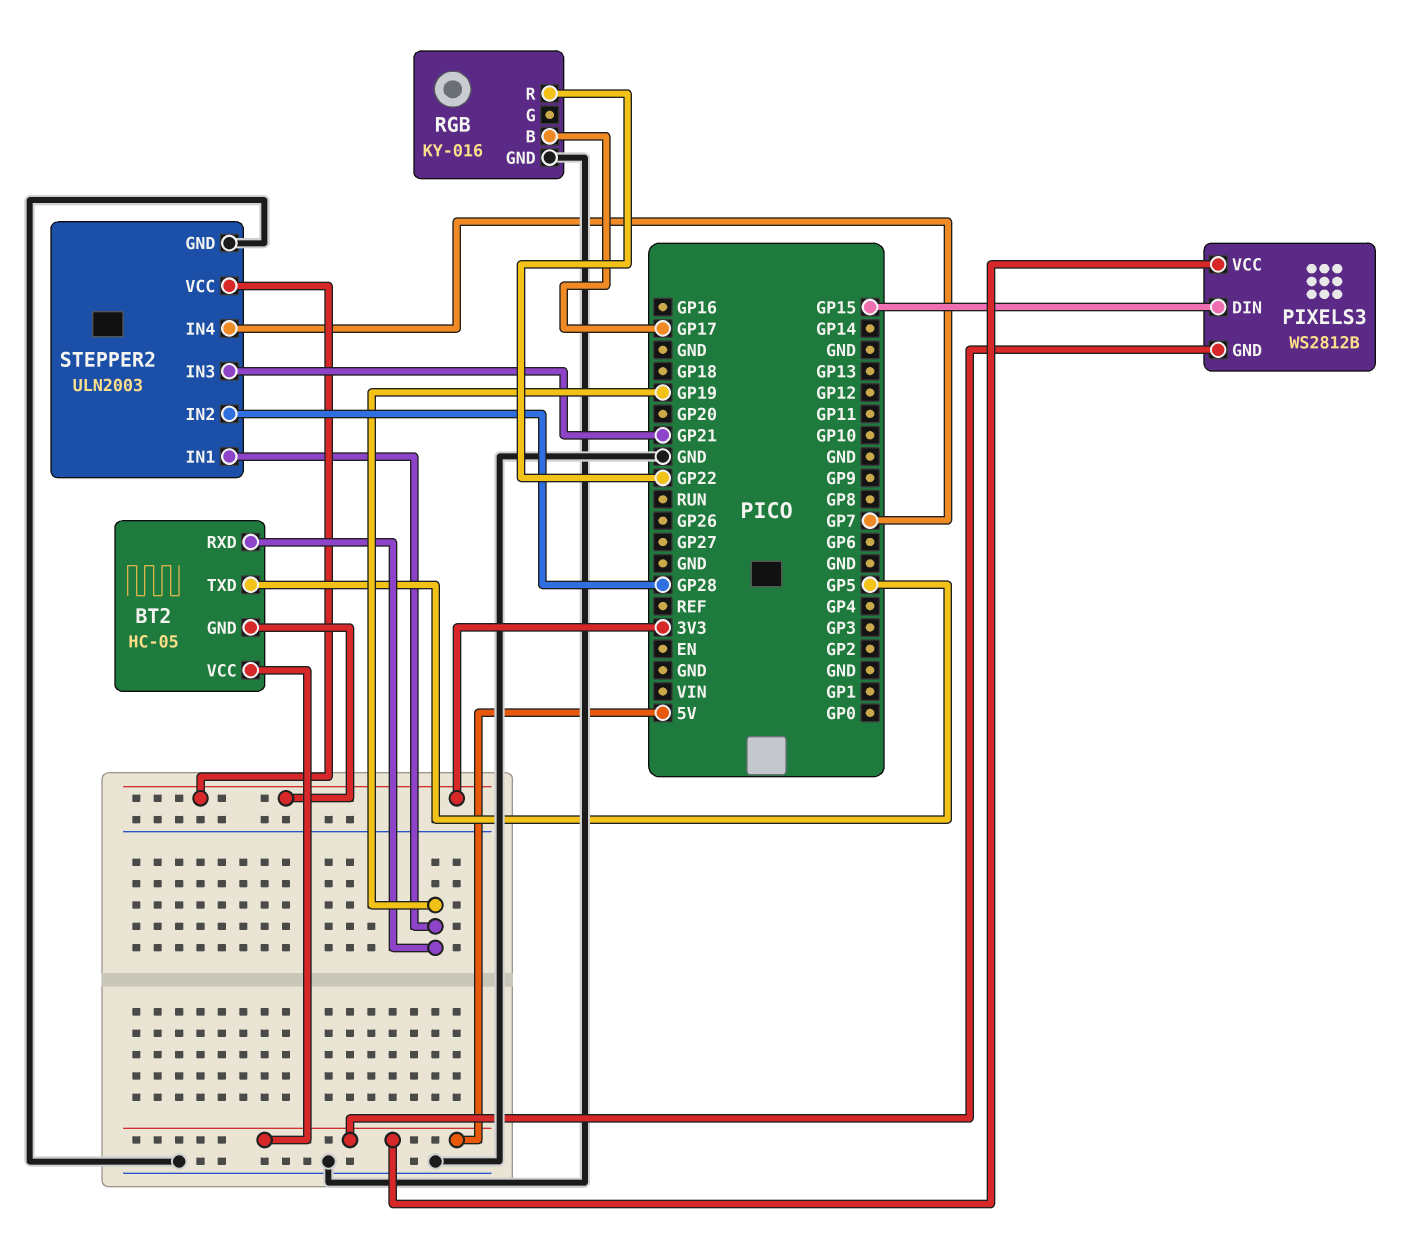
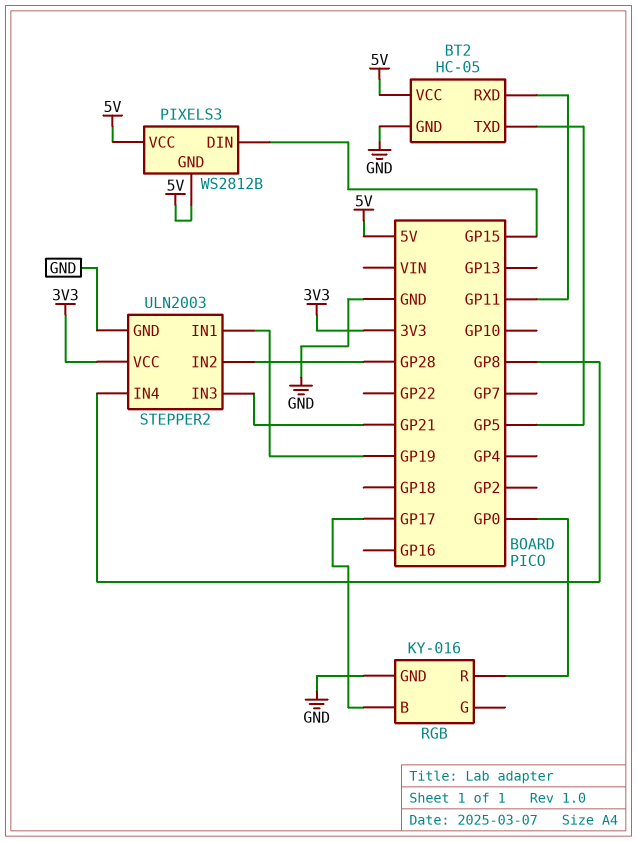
BT2 pin GND: 3V3 -> GND
BT2 pin RXD: GP19 -> GP11
RGB pin R: GP22 -> GP0
STEPPER2 pin IN4: GP7 -> GP8

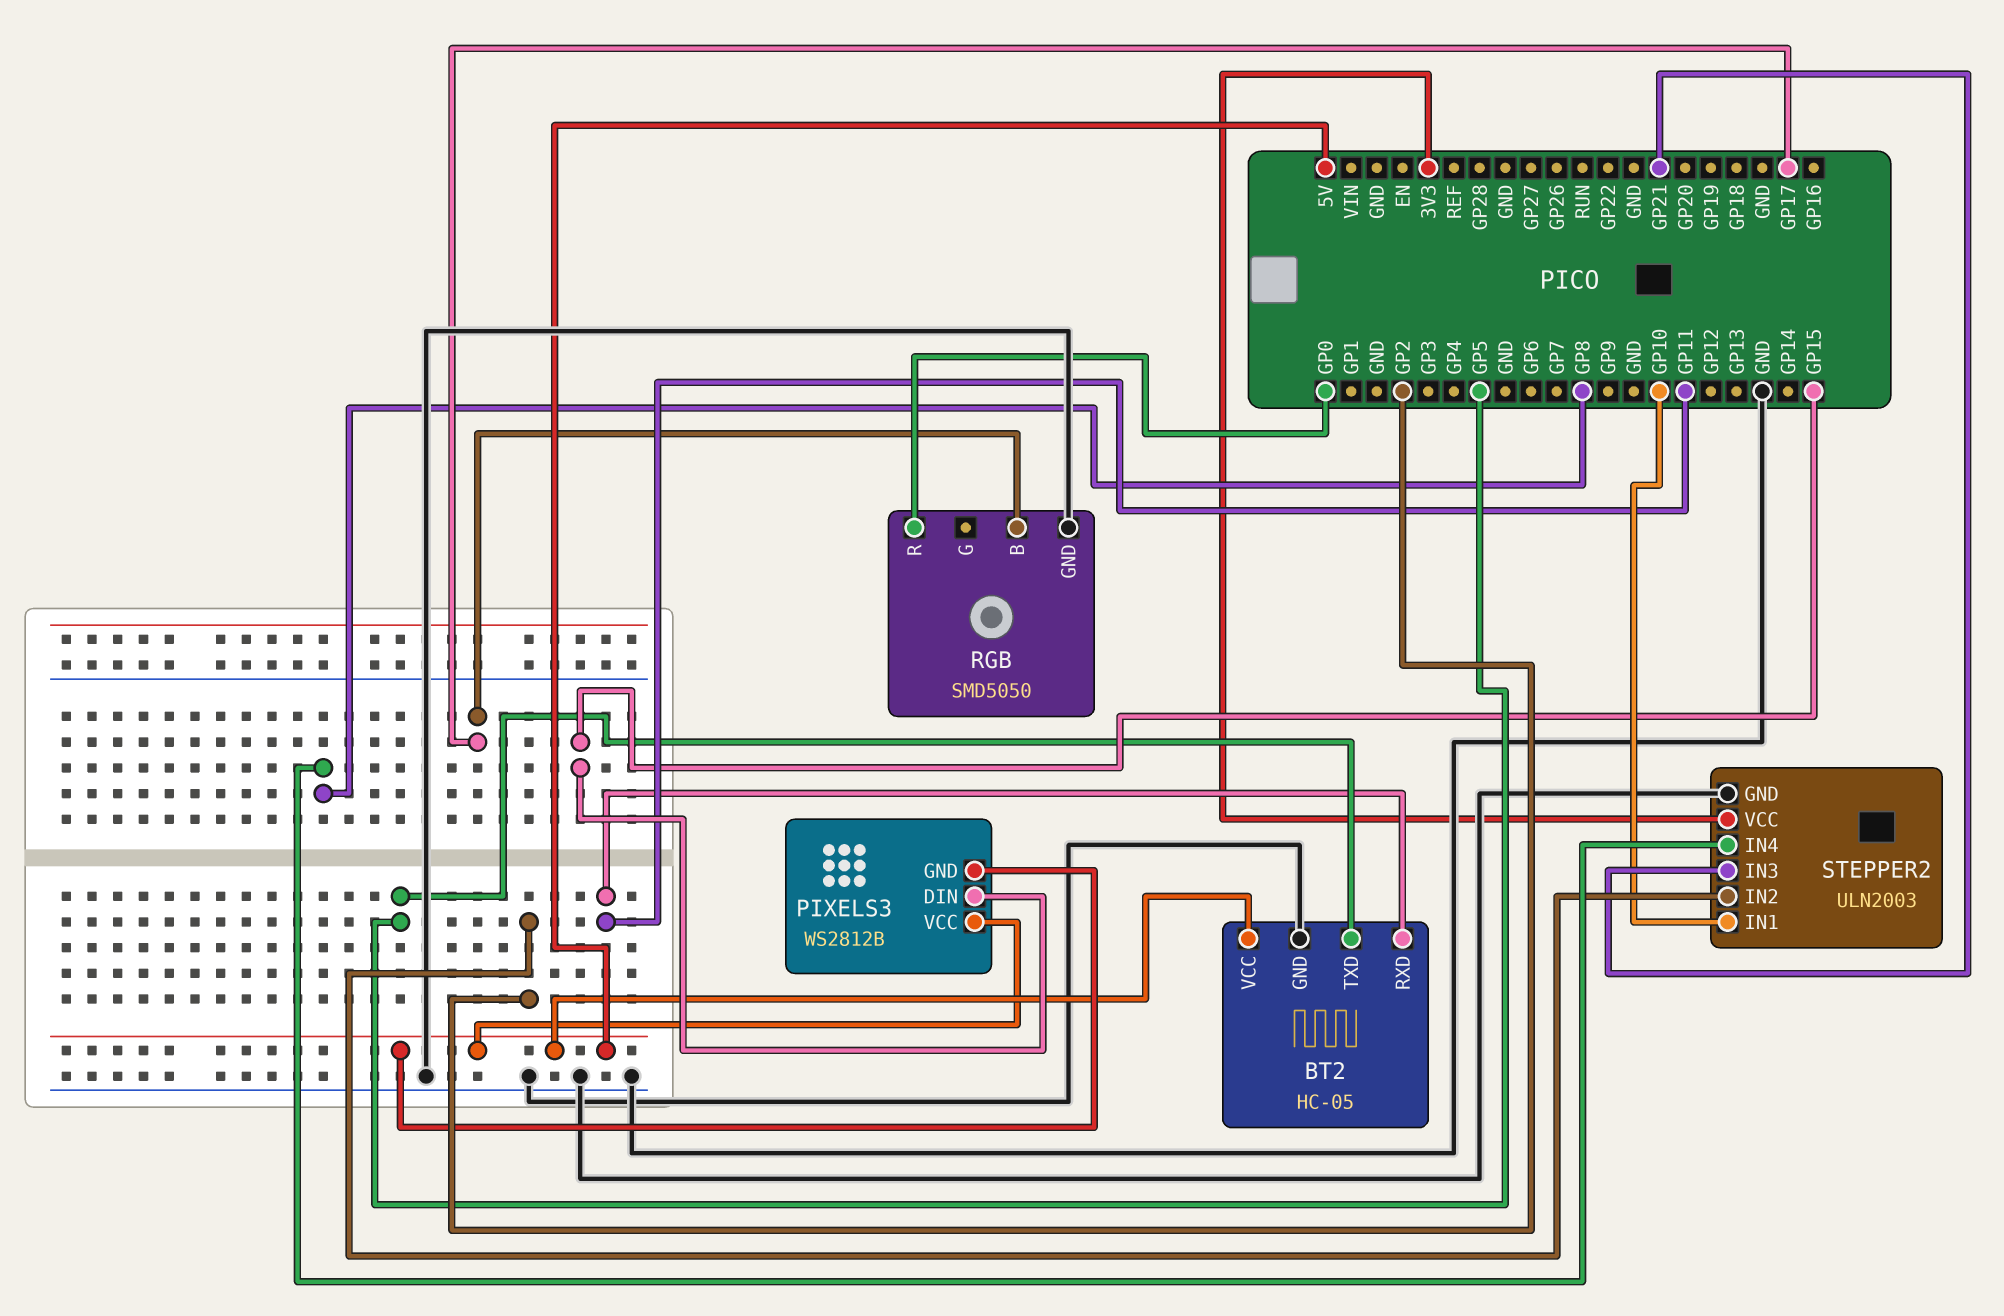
RGB: KY-016 -> SMD5050
STEPPER2 pin IN1: GP19 -> GP10
STEPPER2 pin IN2: GP28 -> GP2

